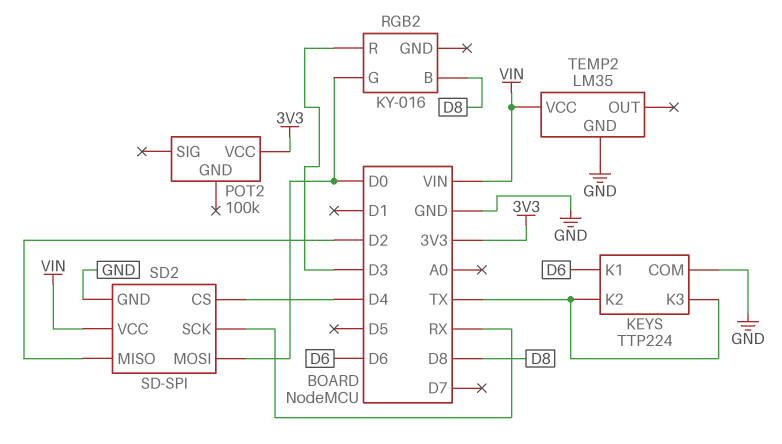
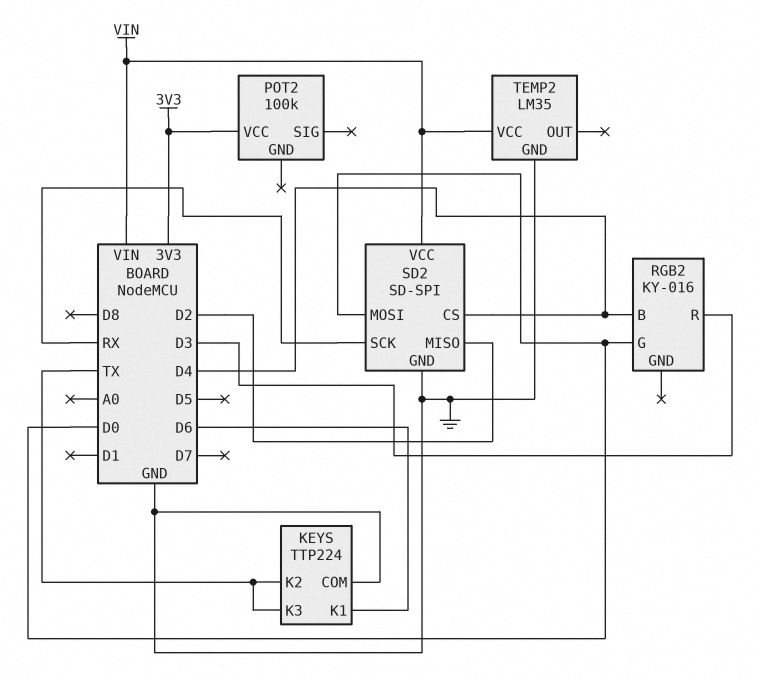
RGB2 pin B: D8 -> D4

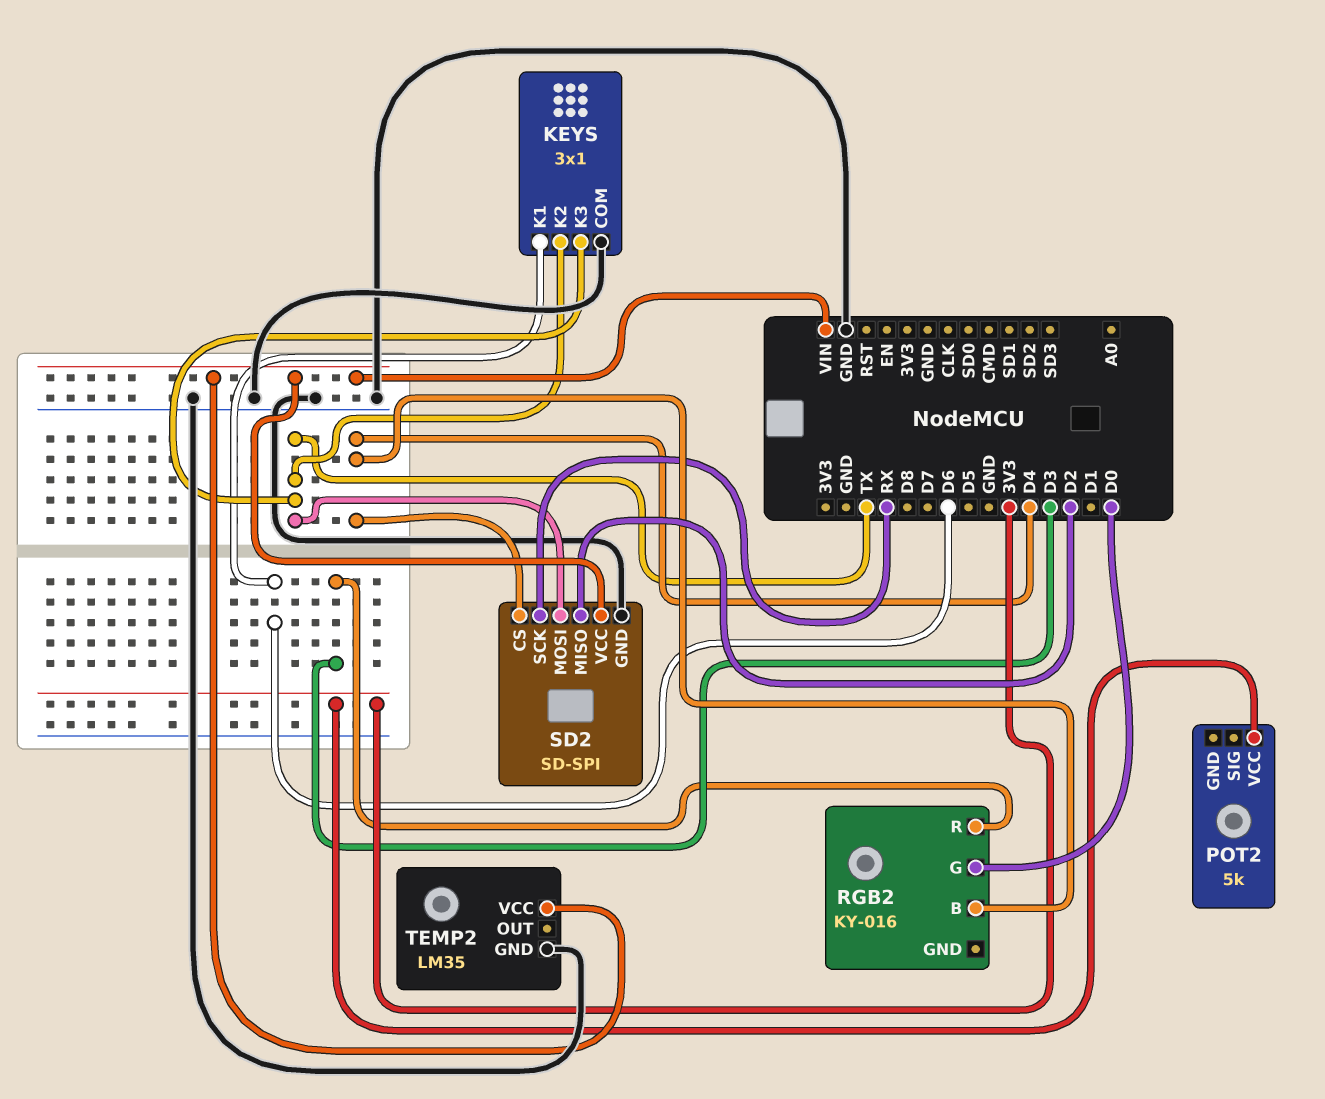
KEYS: TTP224 -> 3x1
POT2: 100k -> 5k
SD2 pin MOSI: D0 -> TX

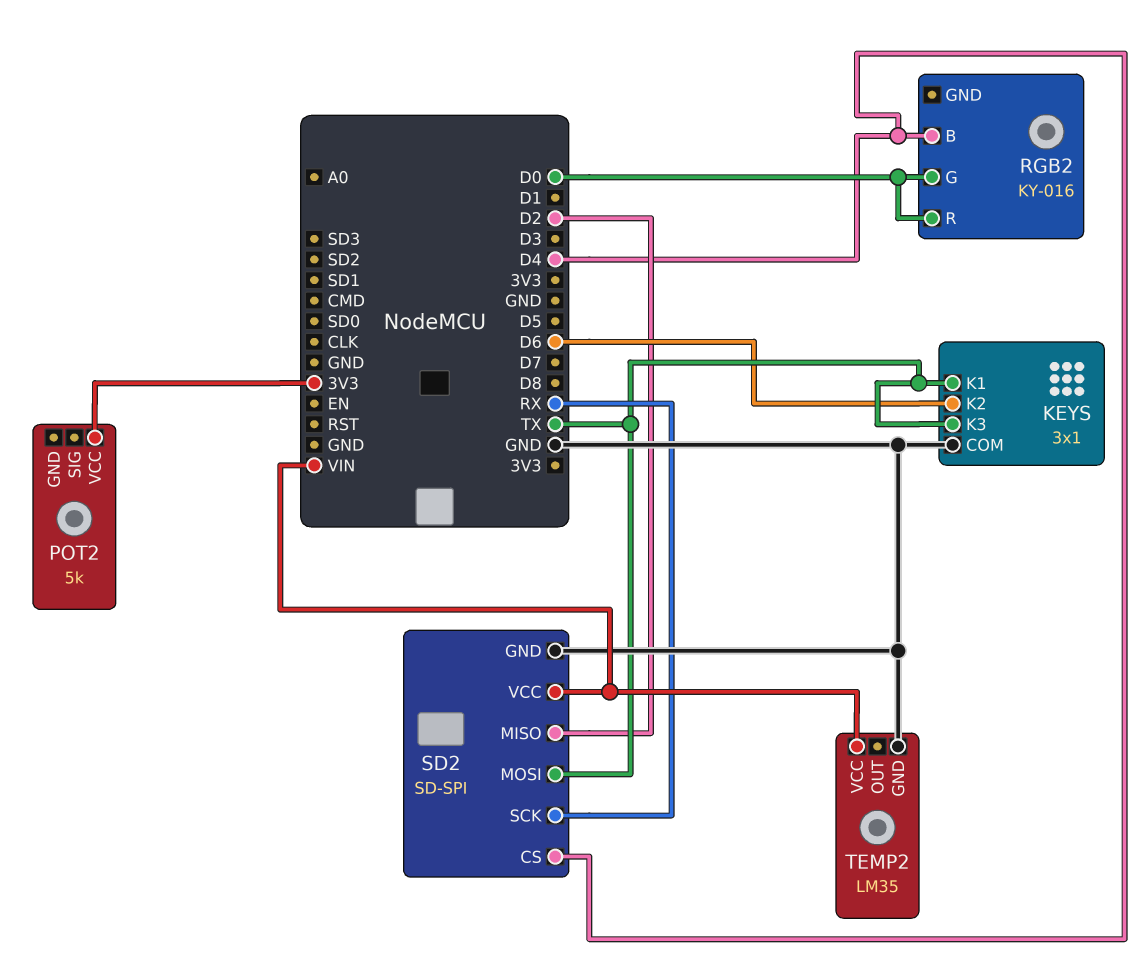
KEYS pin K1: D6 -> TX
KEYS pin K2: TX -> D6
RGB2 pin R: D3 -> D0

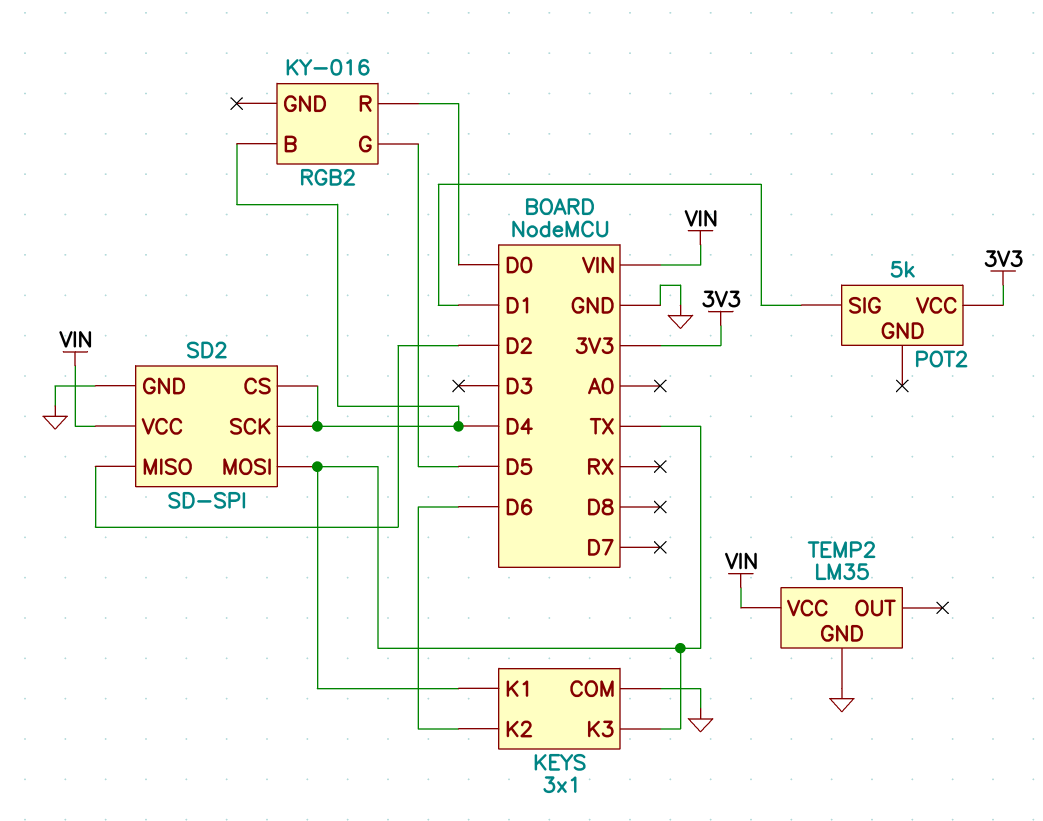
POT2 pin SIG: none -> D1
RGB2 pin G: D0 -> D5
SD2 pin SCK: RX -> D4

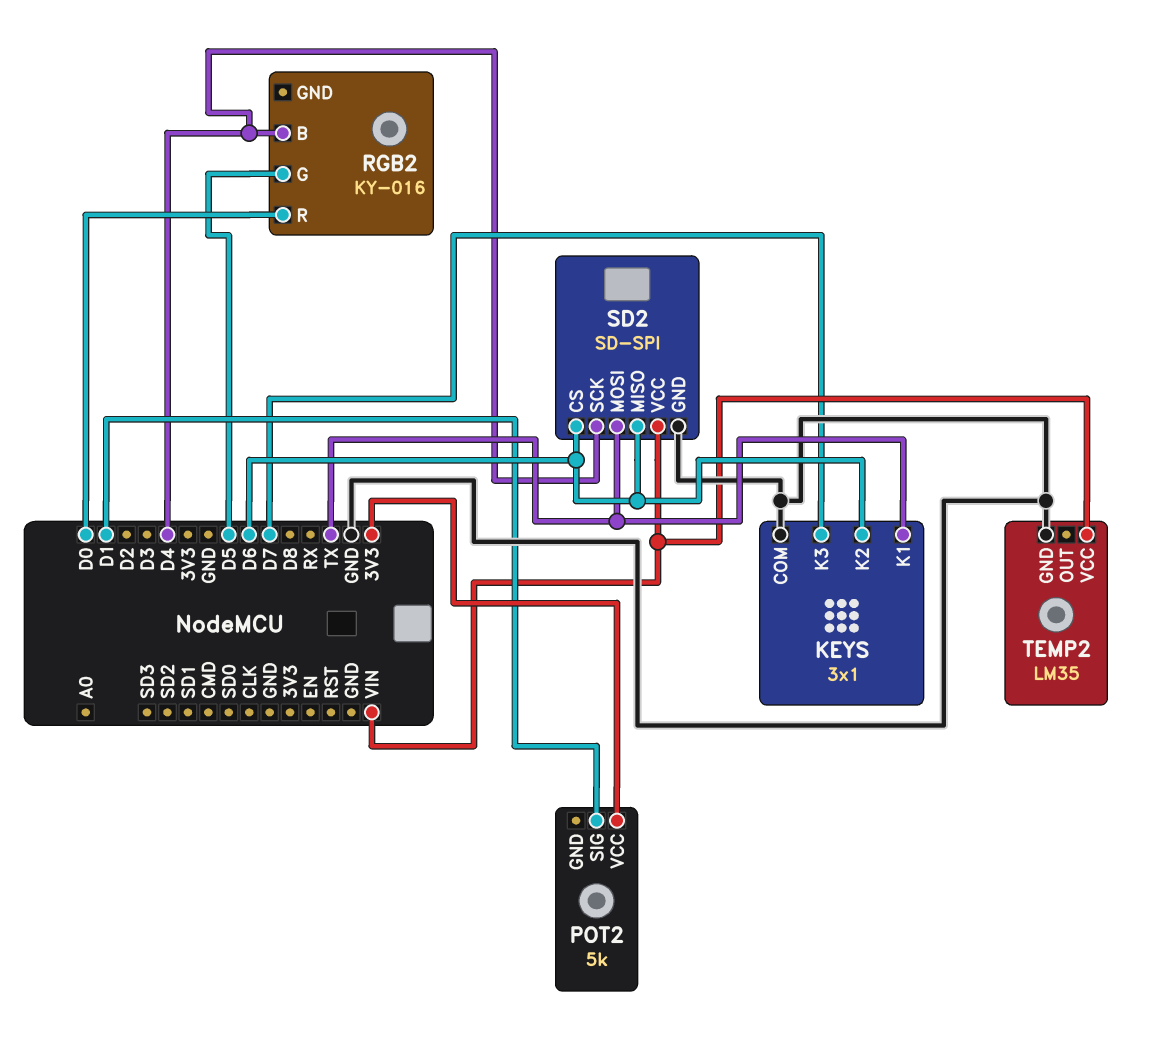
KEYS pin K3: TX -> D7
SD2 pin CS: D4 -> D6
SD2 pin MISO: D2 -> D6

